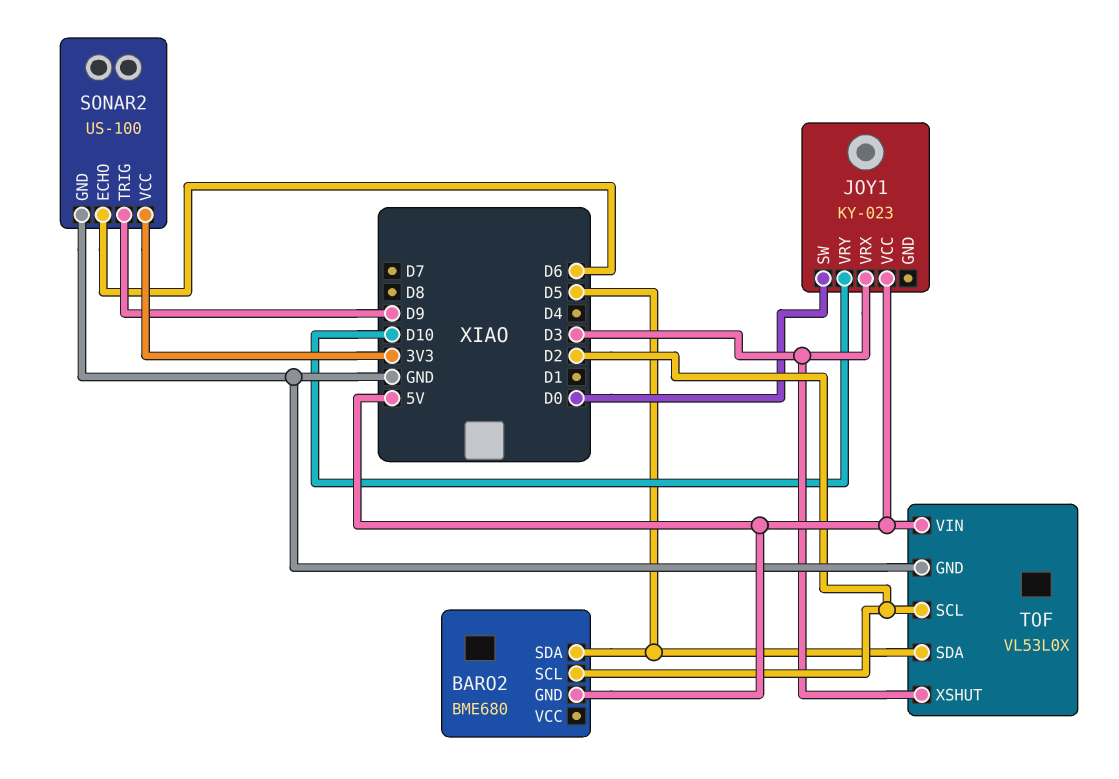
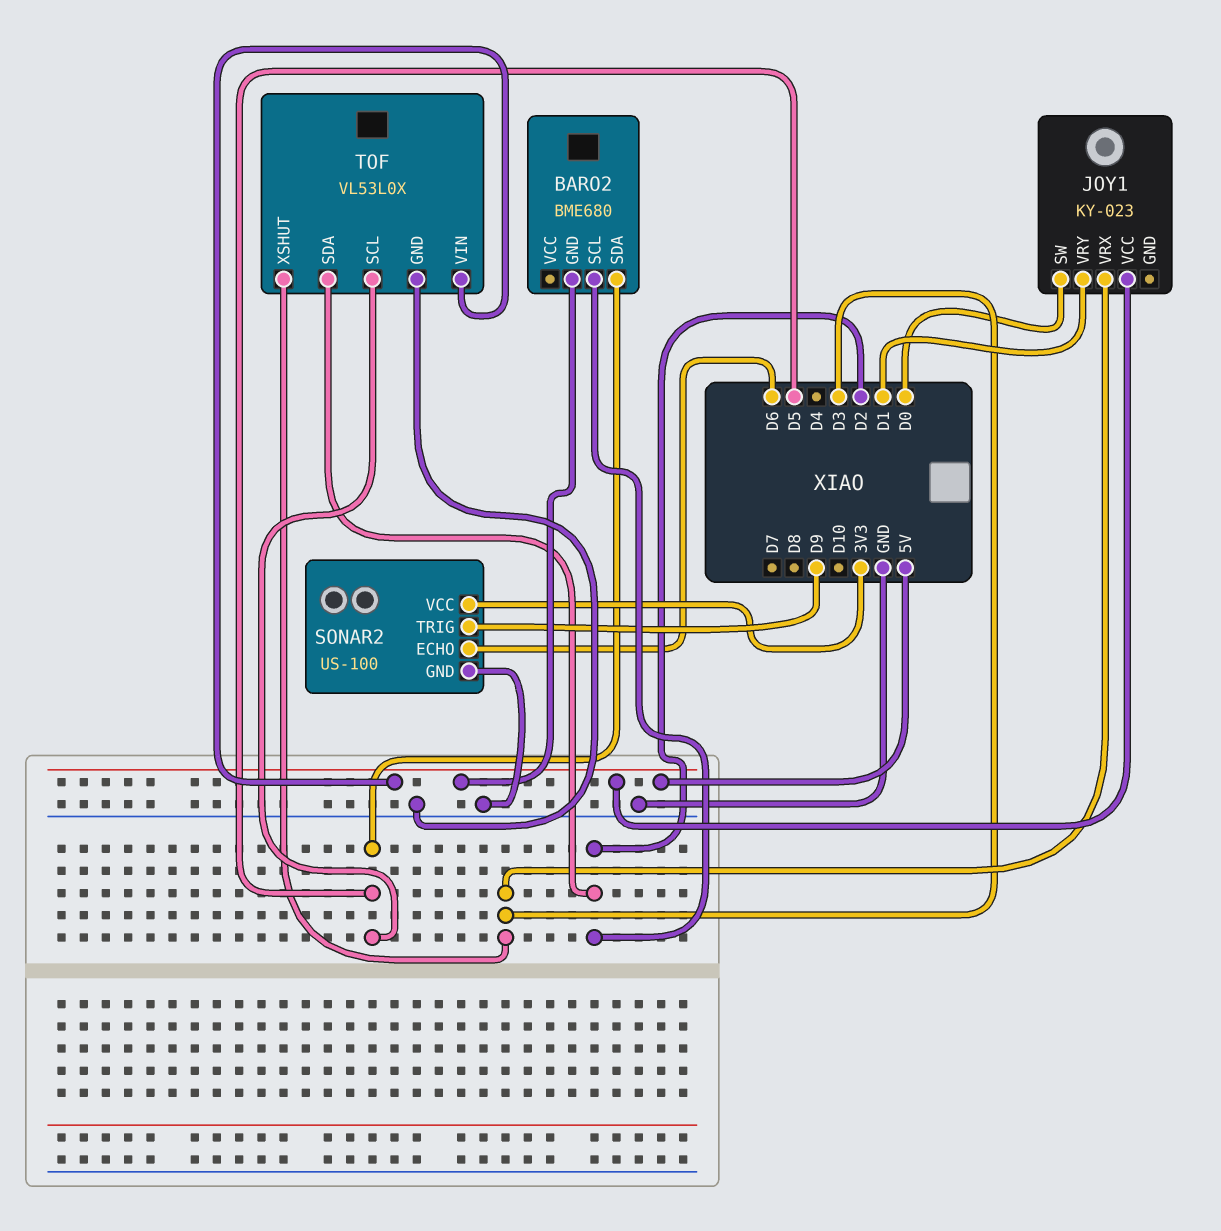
JOY1 pin VRY: D10 -> D1
TOF pin SCL: D2 -> D5
TOF pin SDA: D5 -> D2

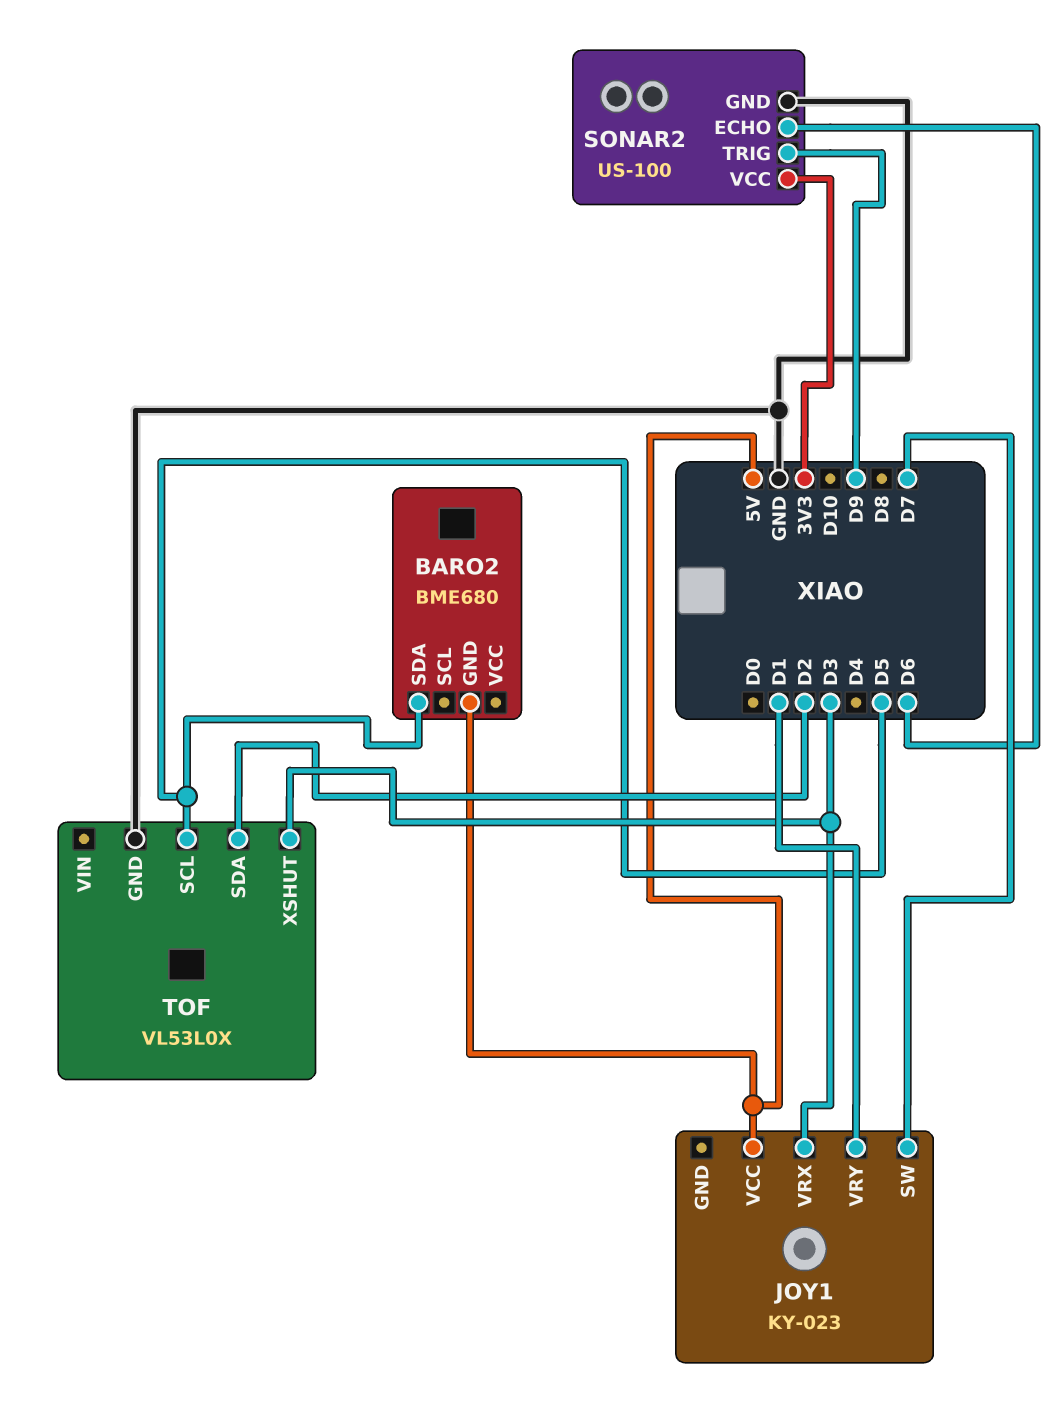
BARO2 pin SCL: D2 -> none
JOY1 pin SW: D0 -> D7
TOF pin VIN: 5V -> none

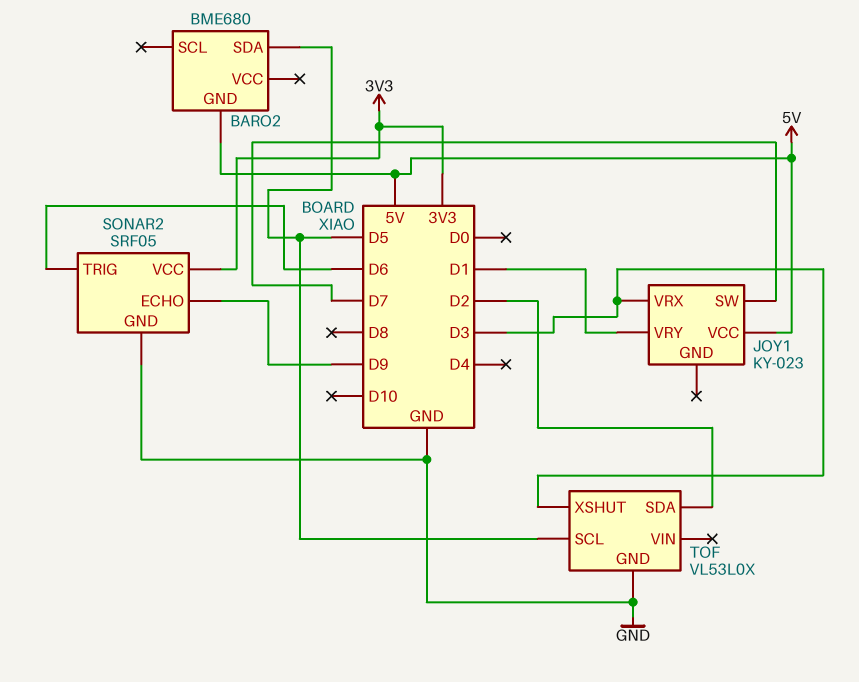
SONAR2: US-100 -> SRF05
SONAR2 pin ECHO: D6 -> D9
SONAR2 pin TRIG: D9 -> D6

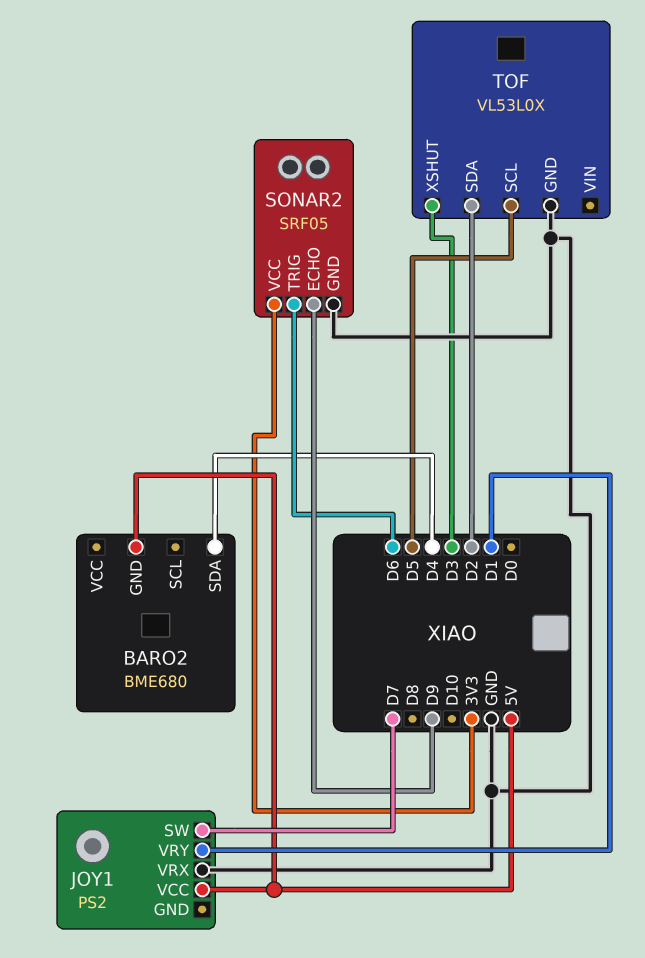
BARO2 pin SDA: D5 -> D4
JOY1: KY-023 -> PS2
JOY1 pin VRX: D3 -> GND

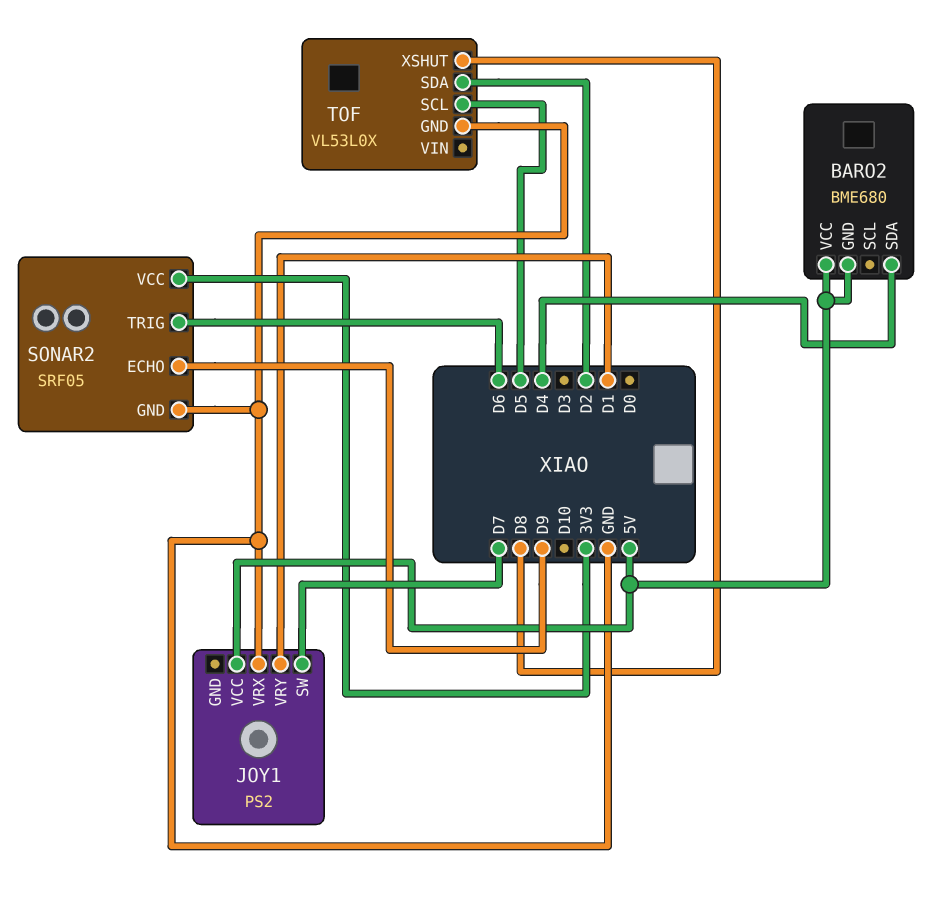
BARO2 pin VCC: none -> 5V
TOF pin XSHUT: D3 -> D8

